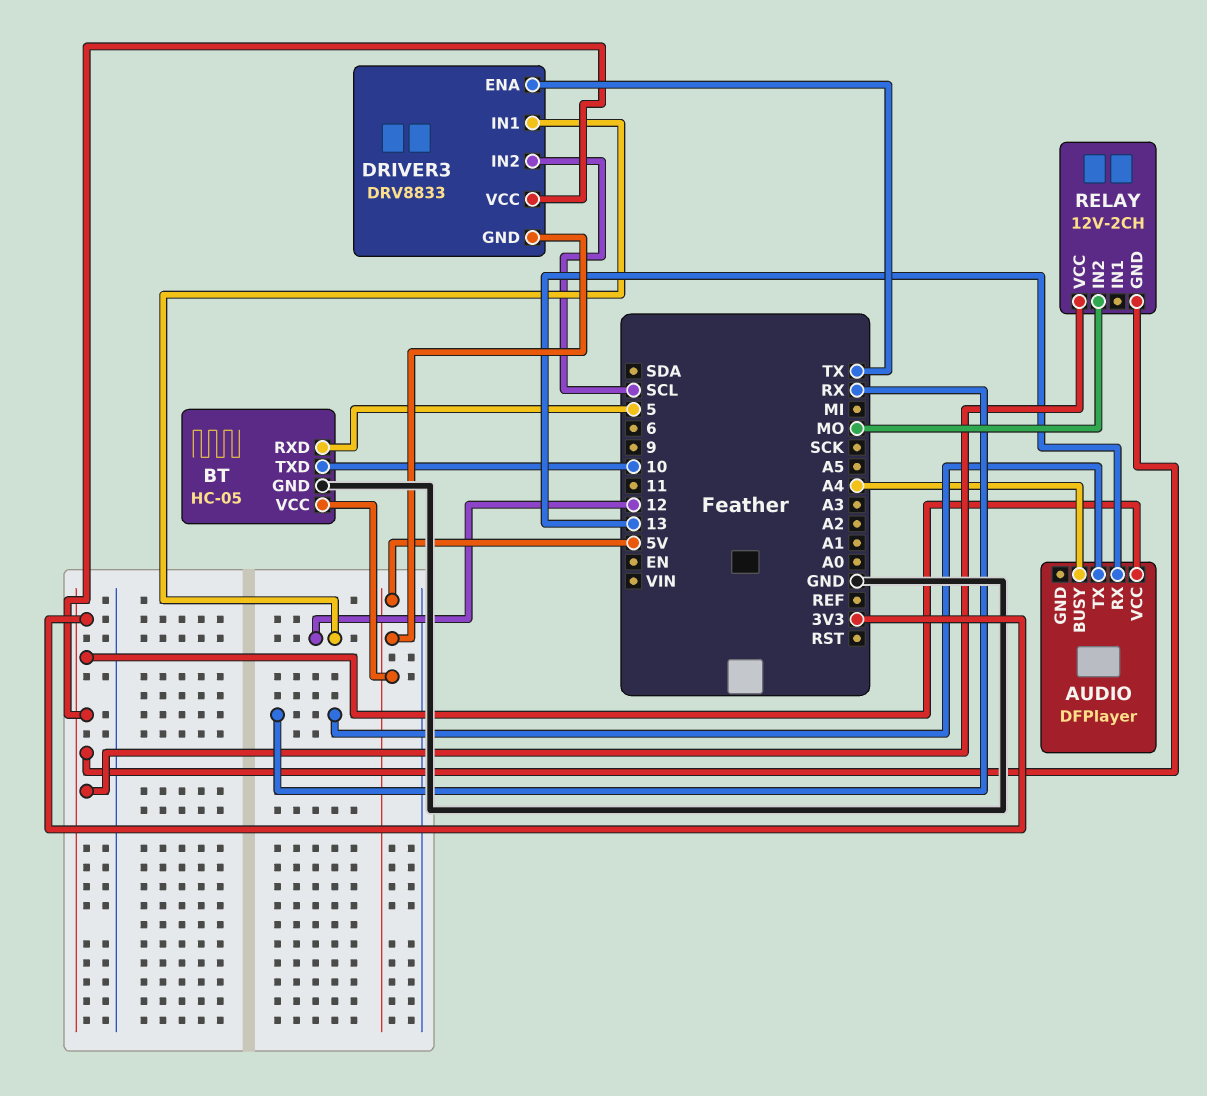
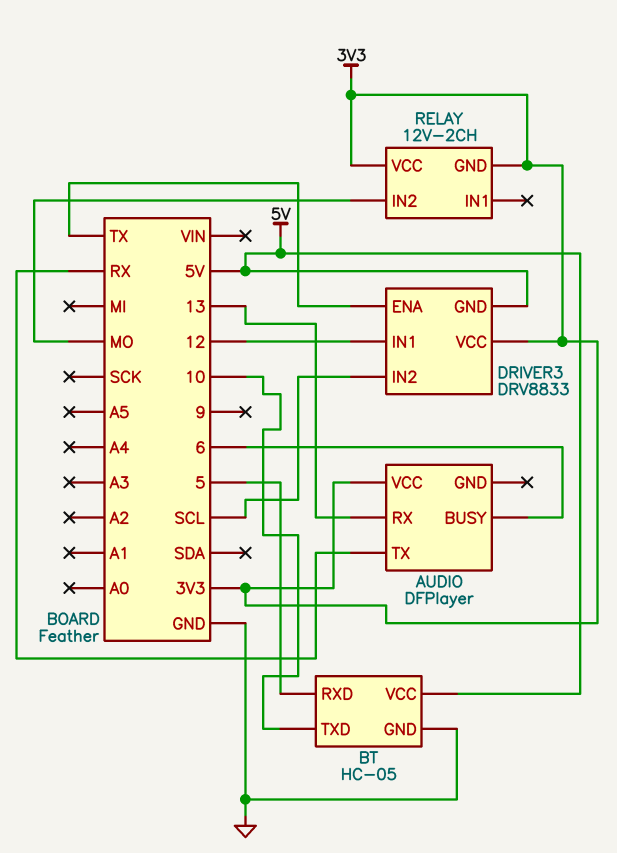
AUDIO pin BUSY: A4 -> 6

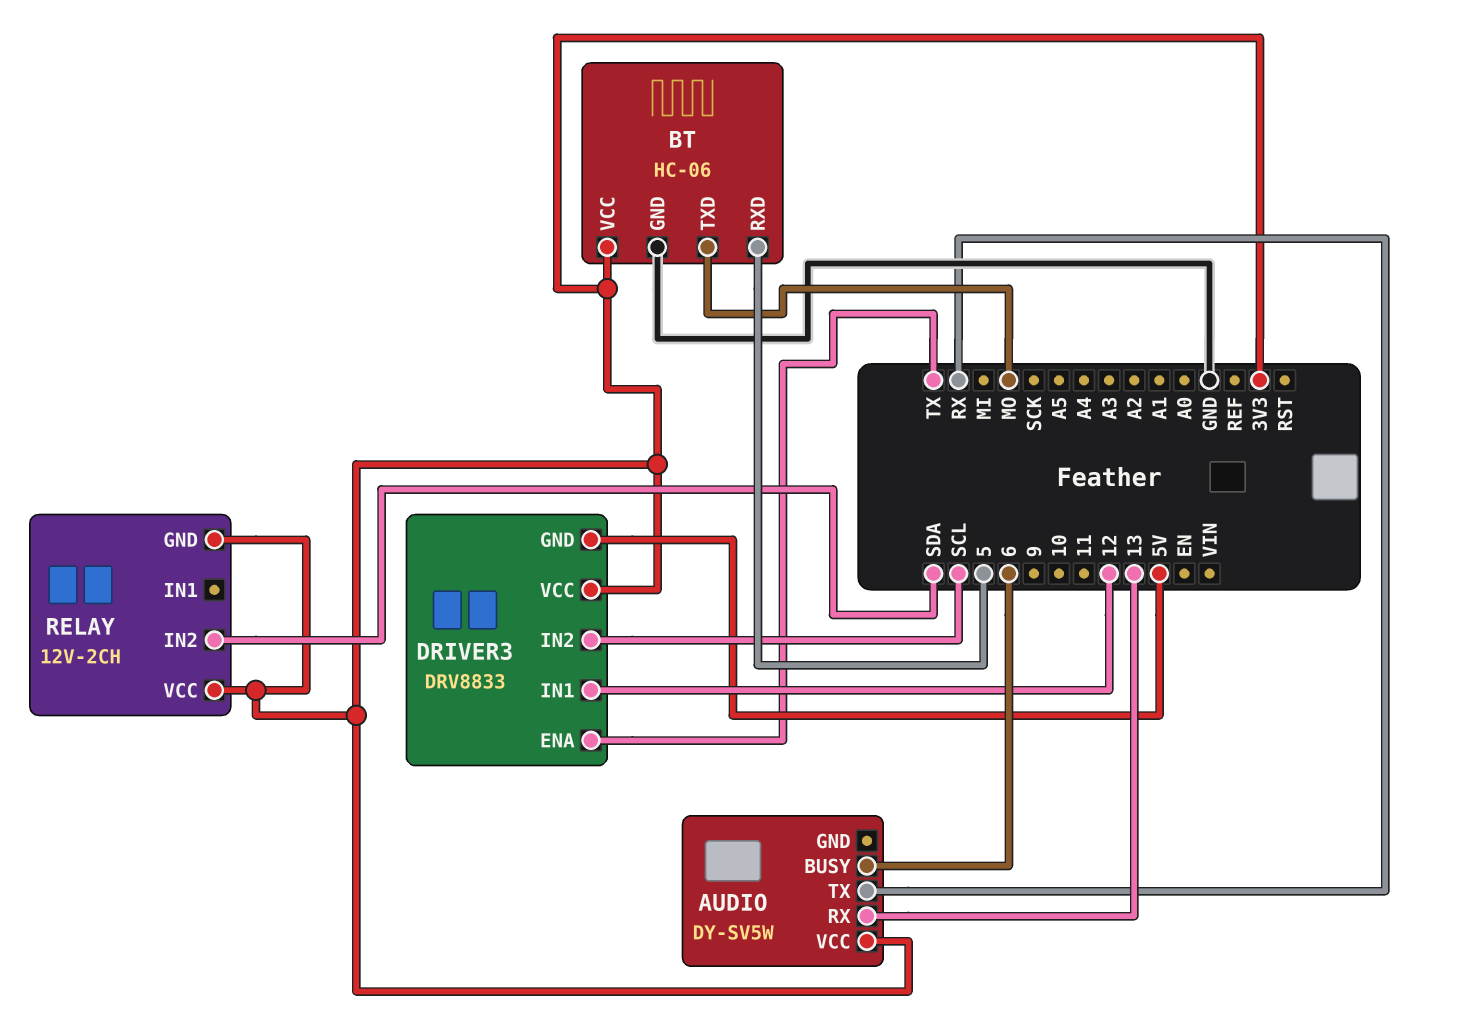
AUDIO: DFPlayer -> DY-SV5W
BT: HC-05 -> HC-06
BT pin TXD: 10 -> MO
BT pin VCC: 5V -> 3V3
RELAY pin IN2: MO -> SDA

